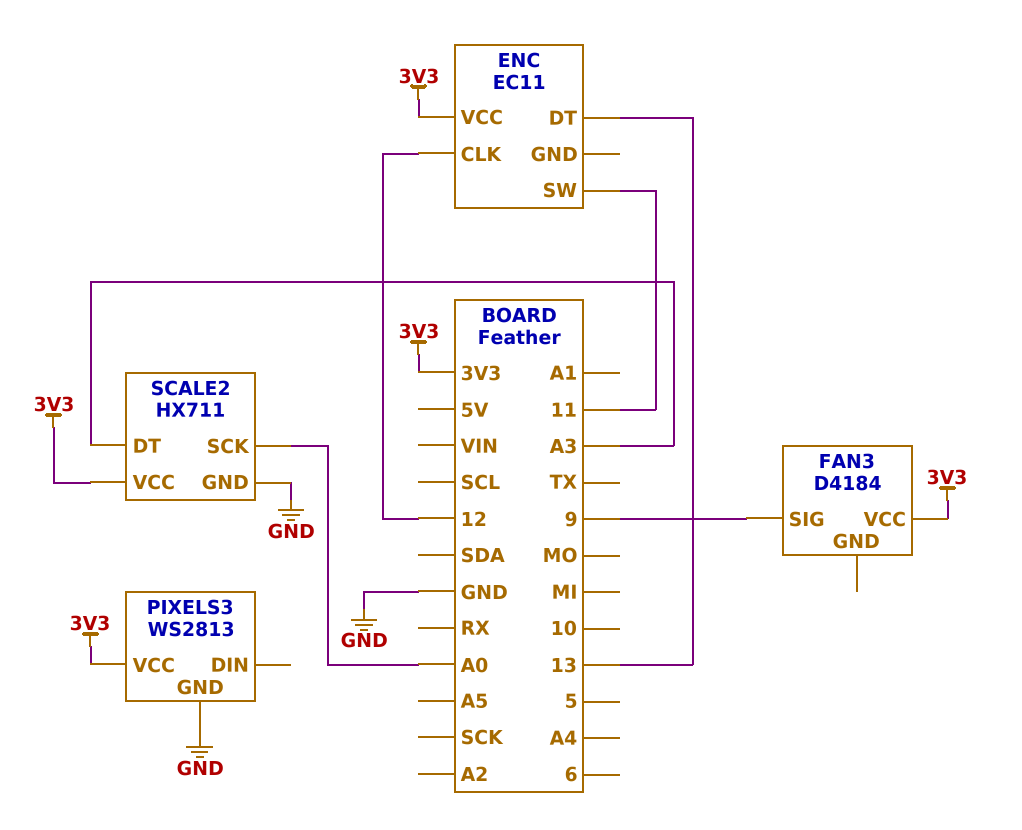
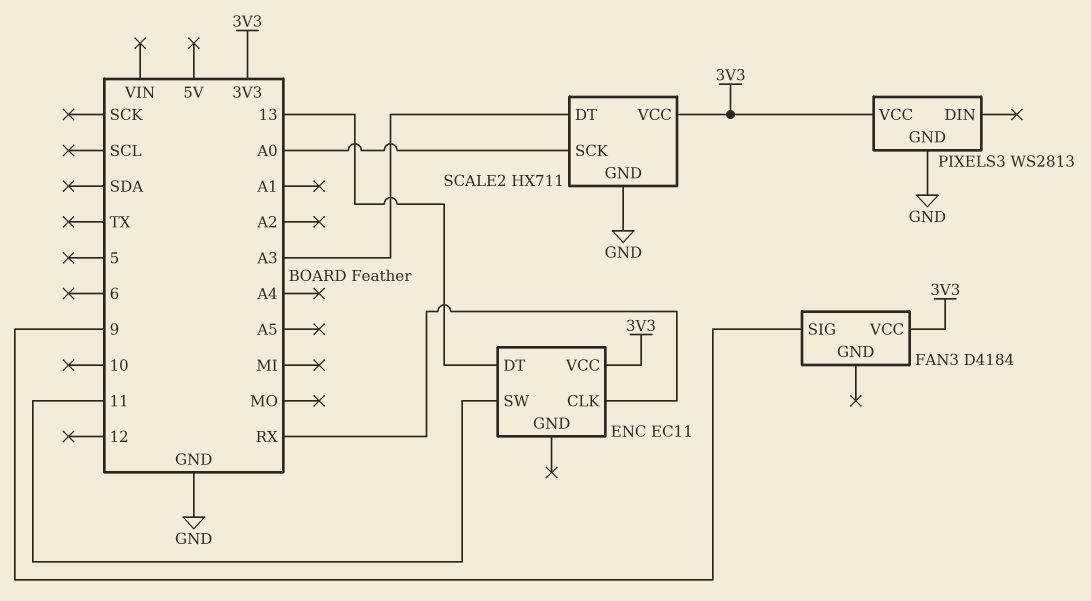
ENC pin CLK: 12 -> RX

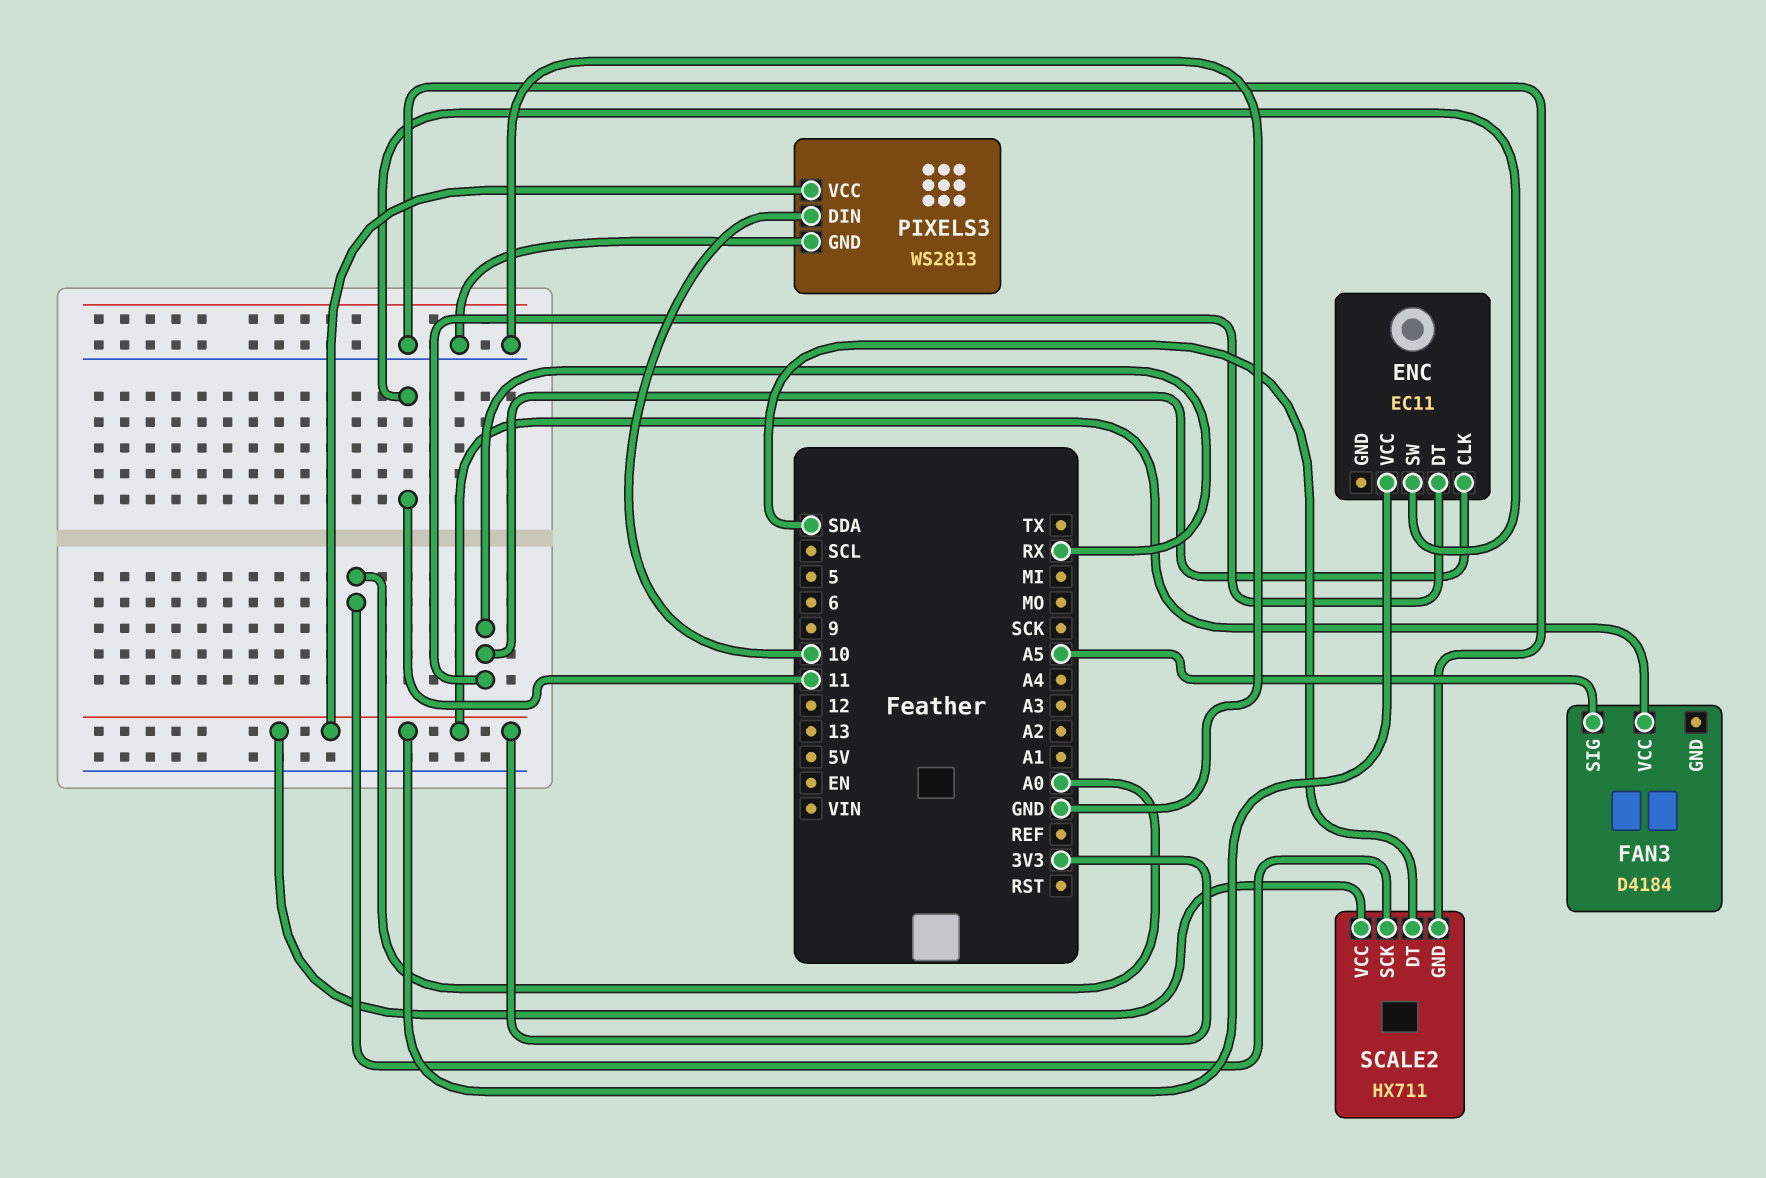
ENC pin DT: 13 -> RX
FAN3 pin SIG: 9 -> A5
PIXELS3 pin DIN: none -> 10
SCALE2 pin DT: A3 -> SDA

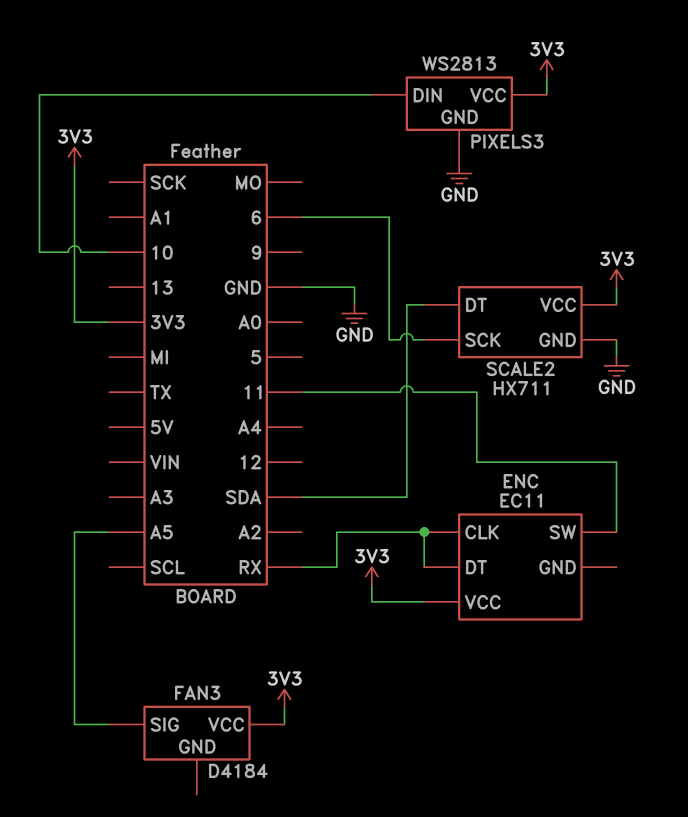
SCALE2 pin SCK: A0 -> 6

